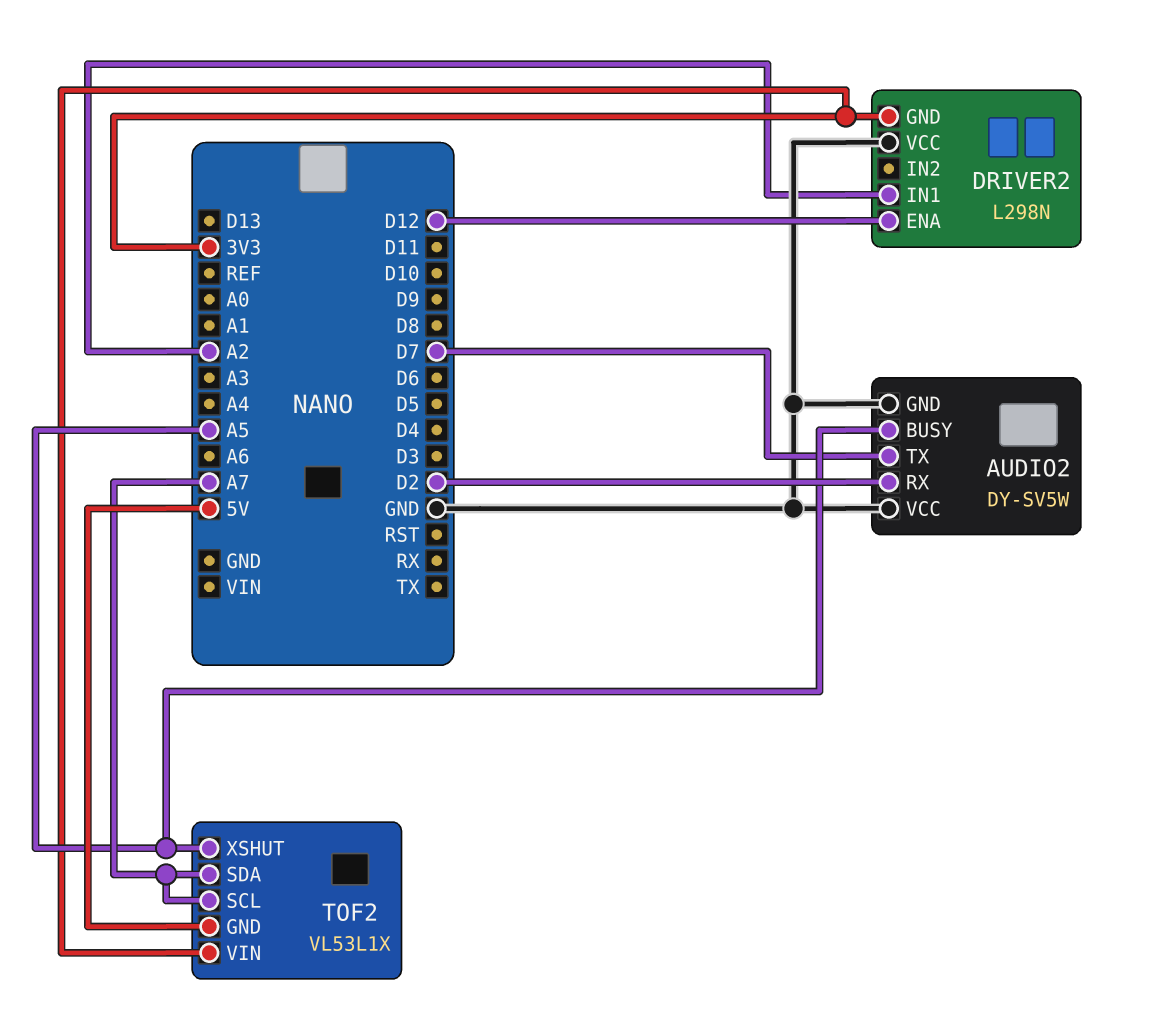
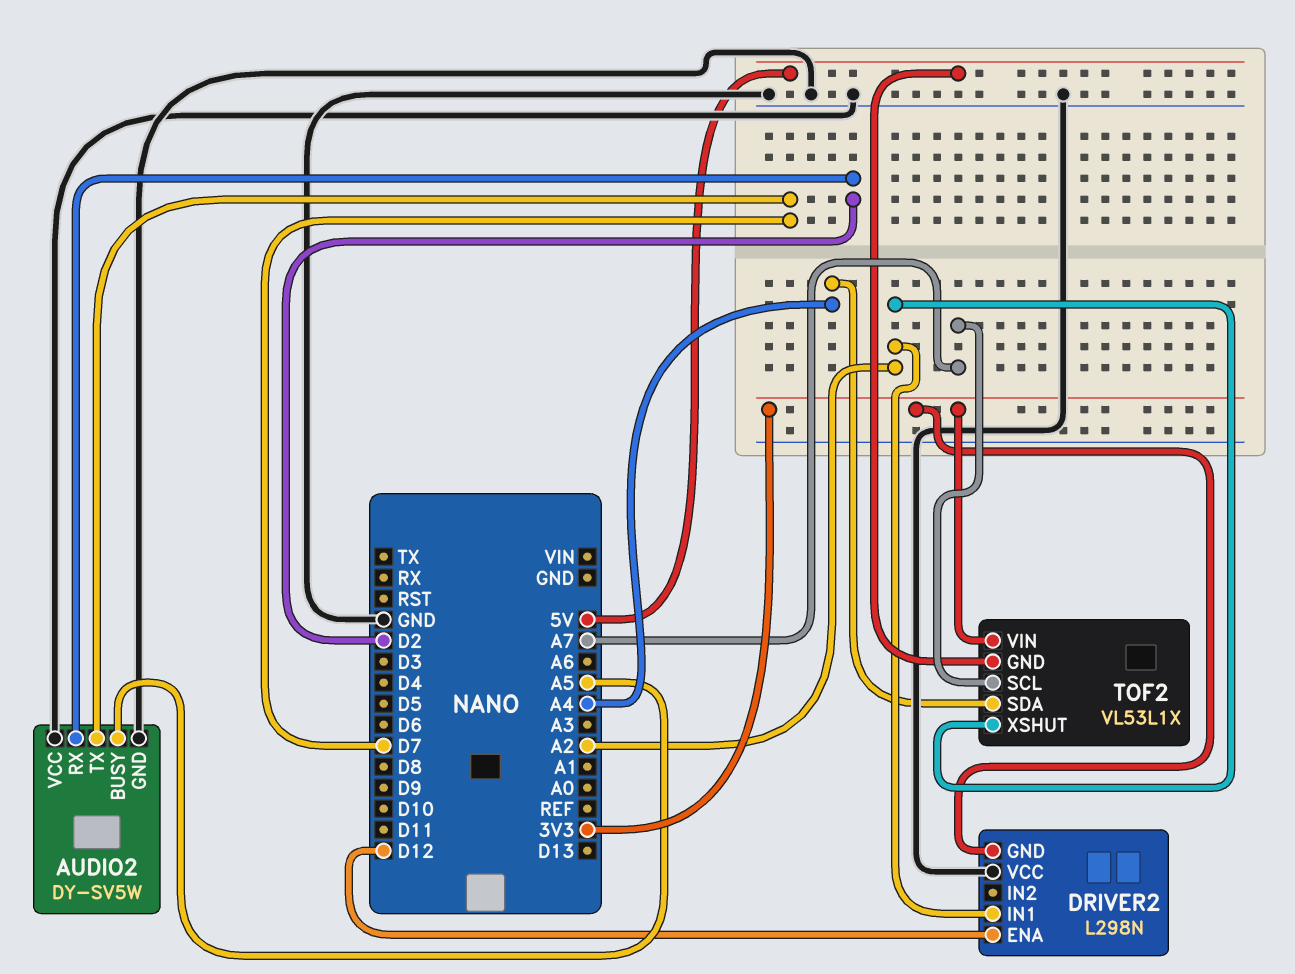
TOF2 pin SDA: A7 -> A4
TOF2 pin XSHUT: A5 -> A2

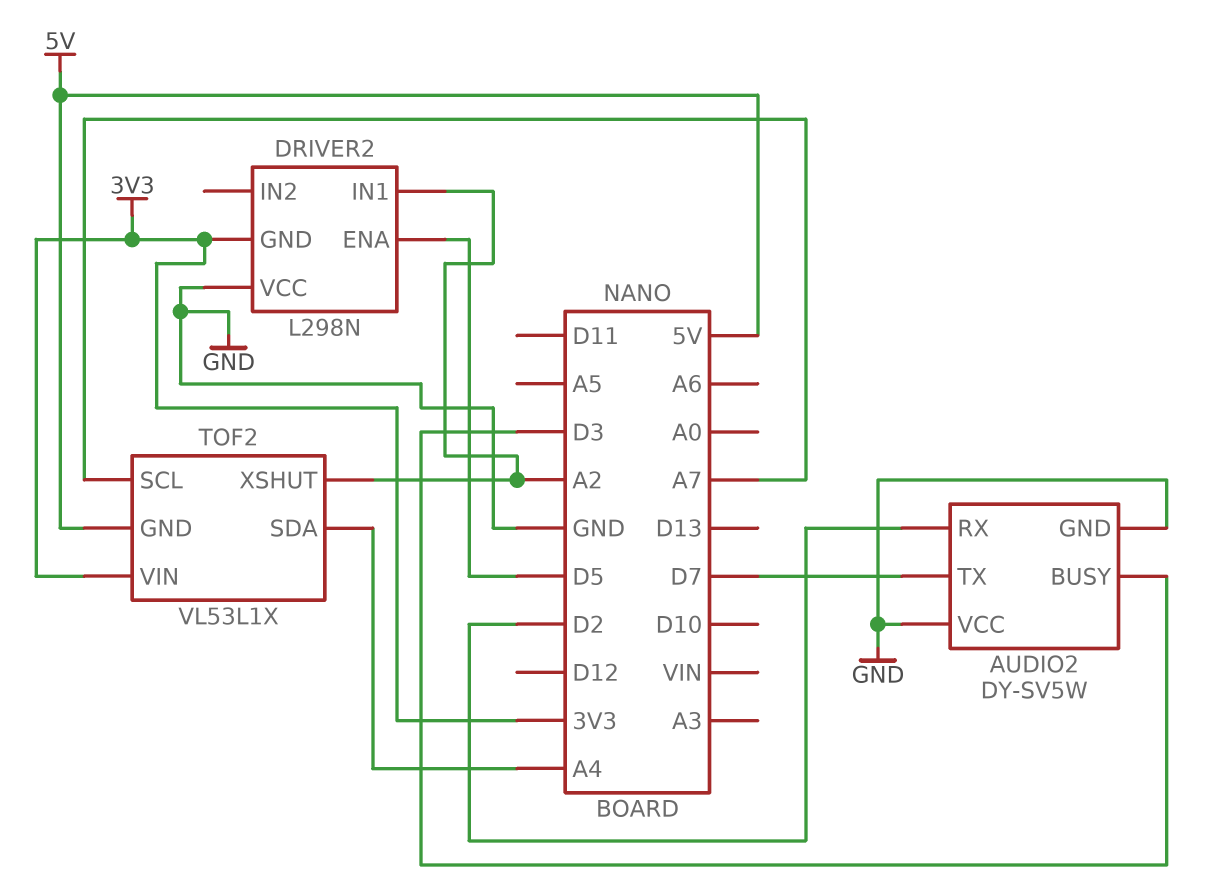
AUDIO2 pin BUSY: A5 -> D3
DRIVER2 pin ENA: D12 -> D5

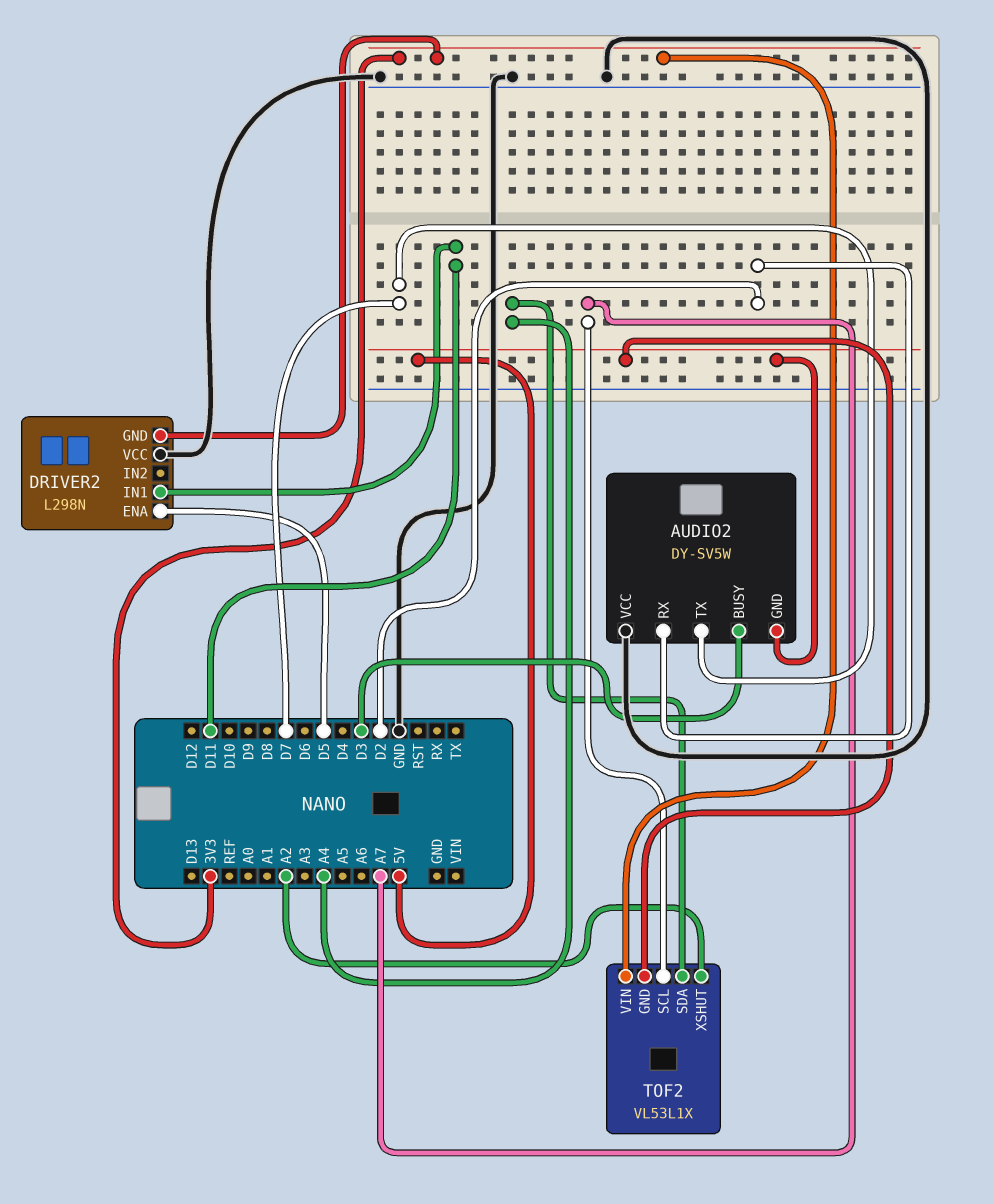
AUDIO2 pin GND: GND -> 5V
DRIVER2 pin IN1: A2 -> D11

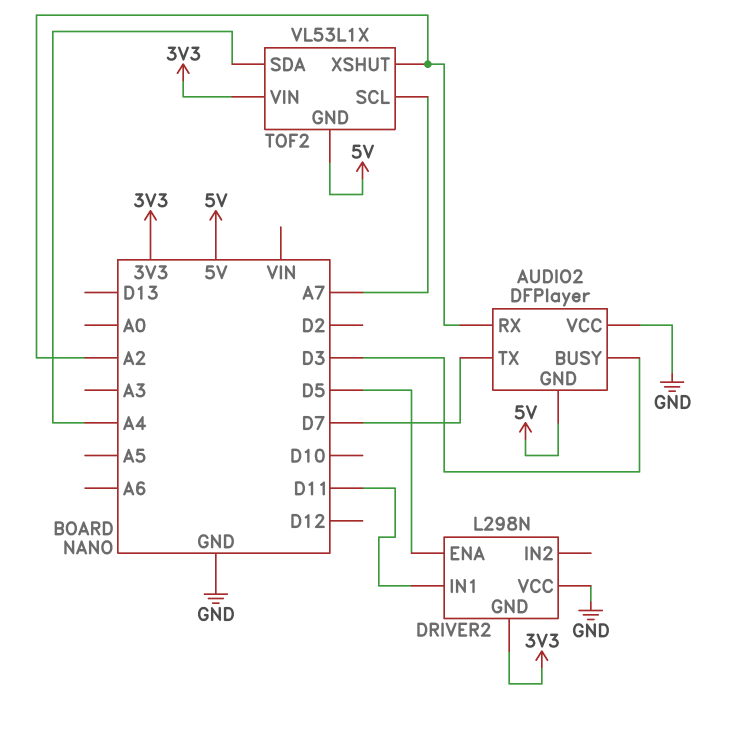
AUDIO2: DY-SV5W -> DFPlayer
AUDIO2 pin RX: D2 -> A2

